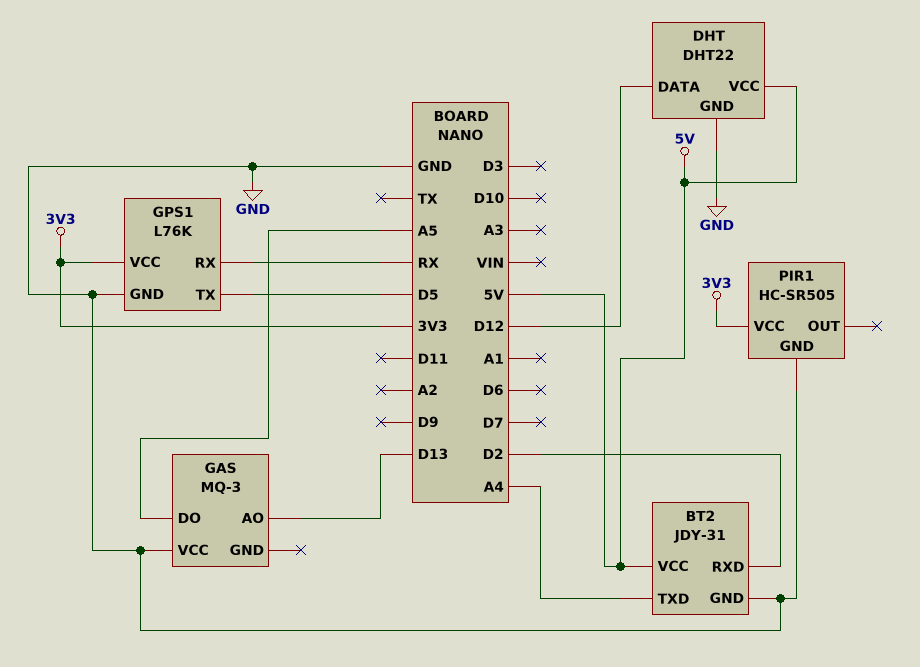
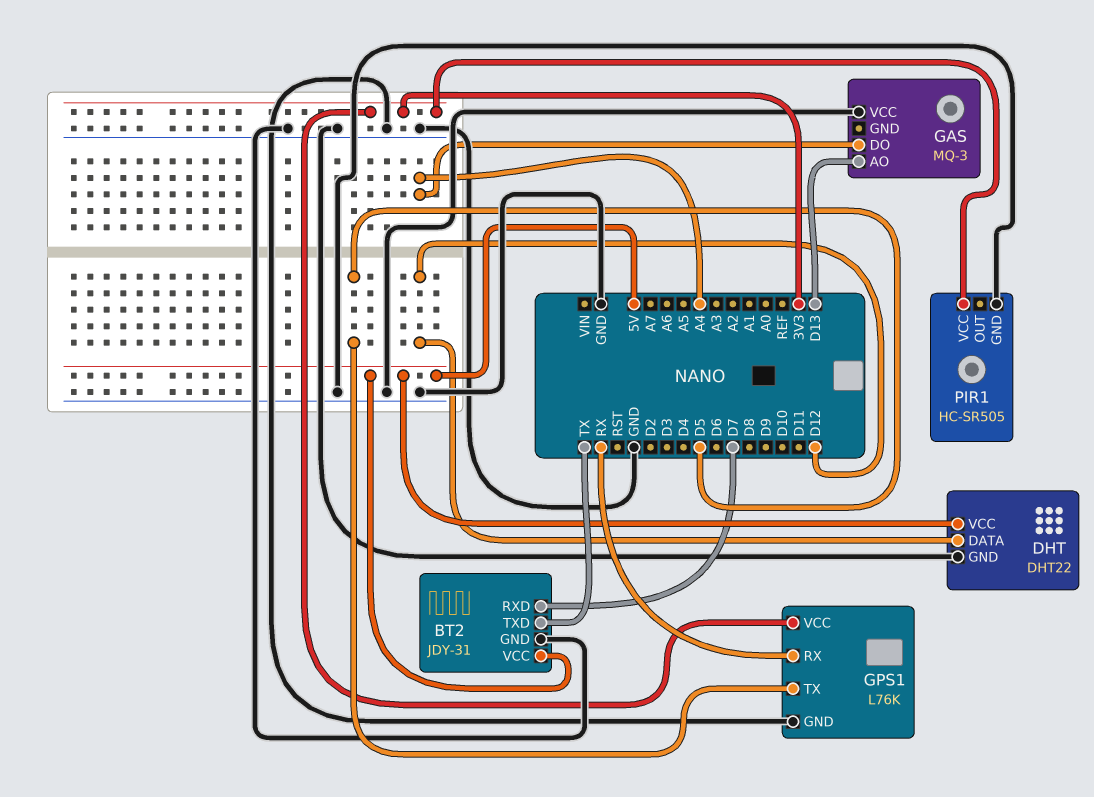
BT2 pin RXD: D2 -> D7
BT2 pin TXD: A4 -> TX
GAS pin DO: A5 -> A4

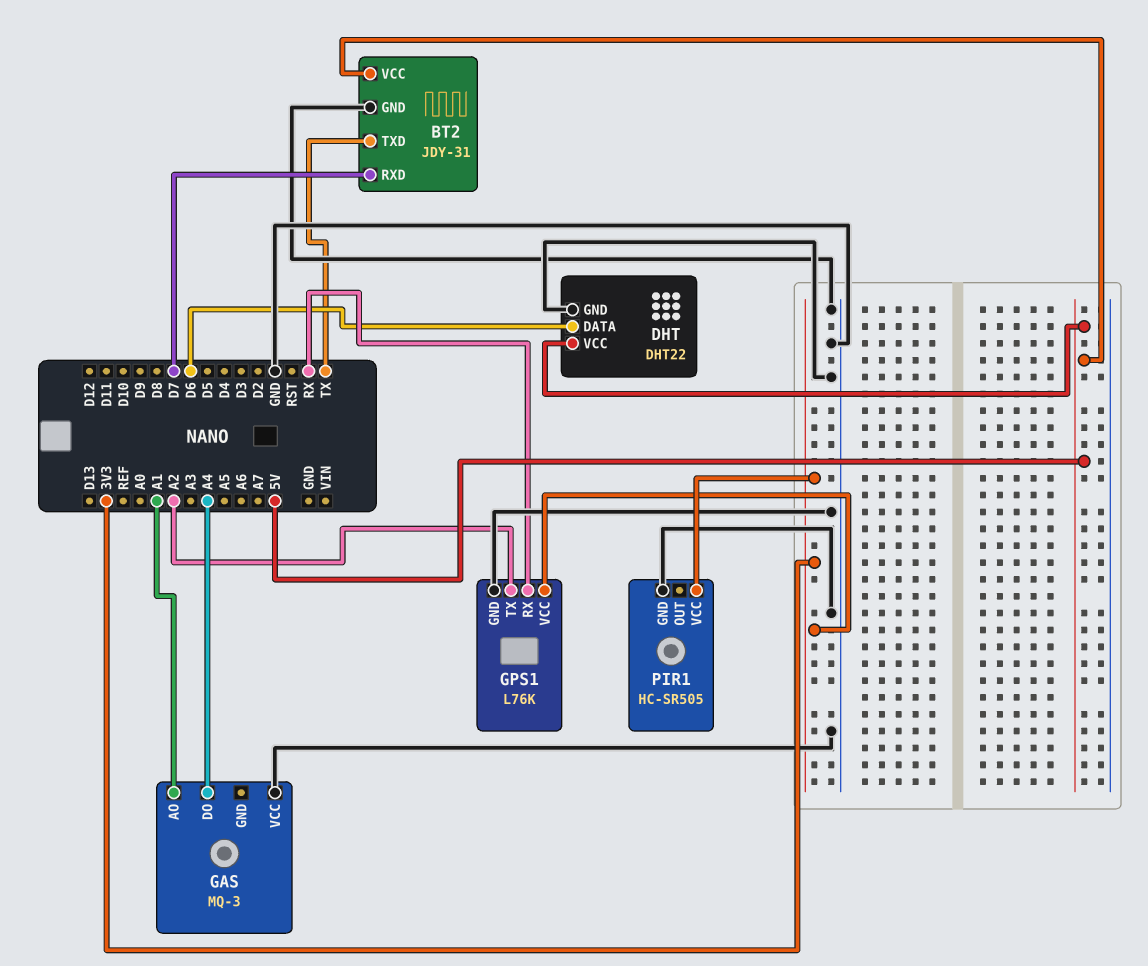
DHT pin DATA: D12 -> D6
GAS pin AO: D13 -> A1
GPS1 pin TX: D5 -> A2

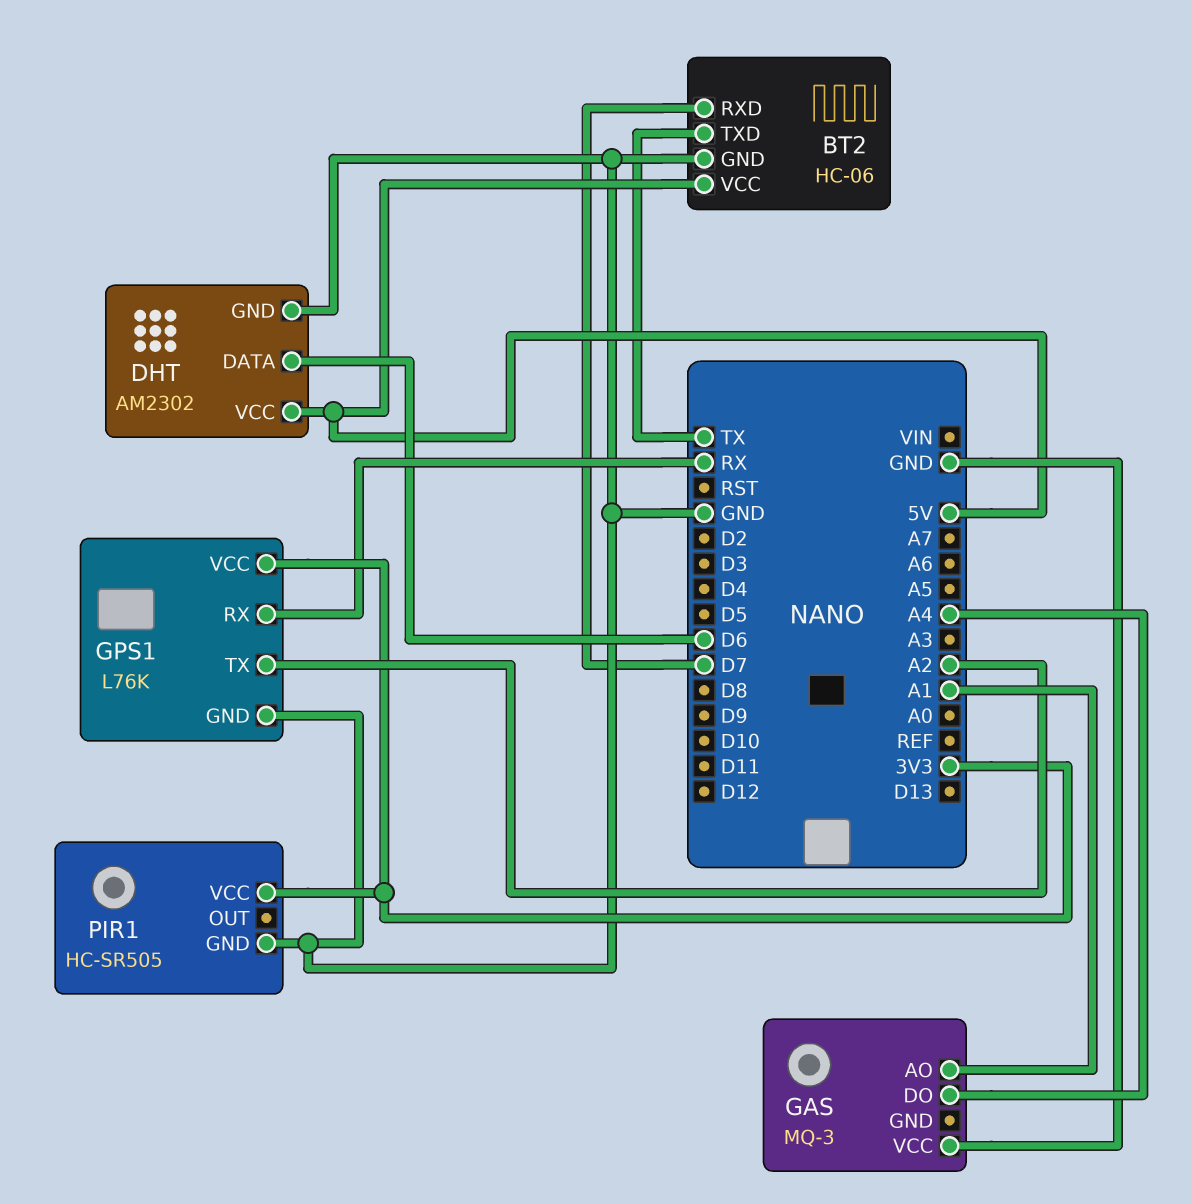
BT2: JDY-31 -> HC-06
DHT: DHT22 -> AM2302

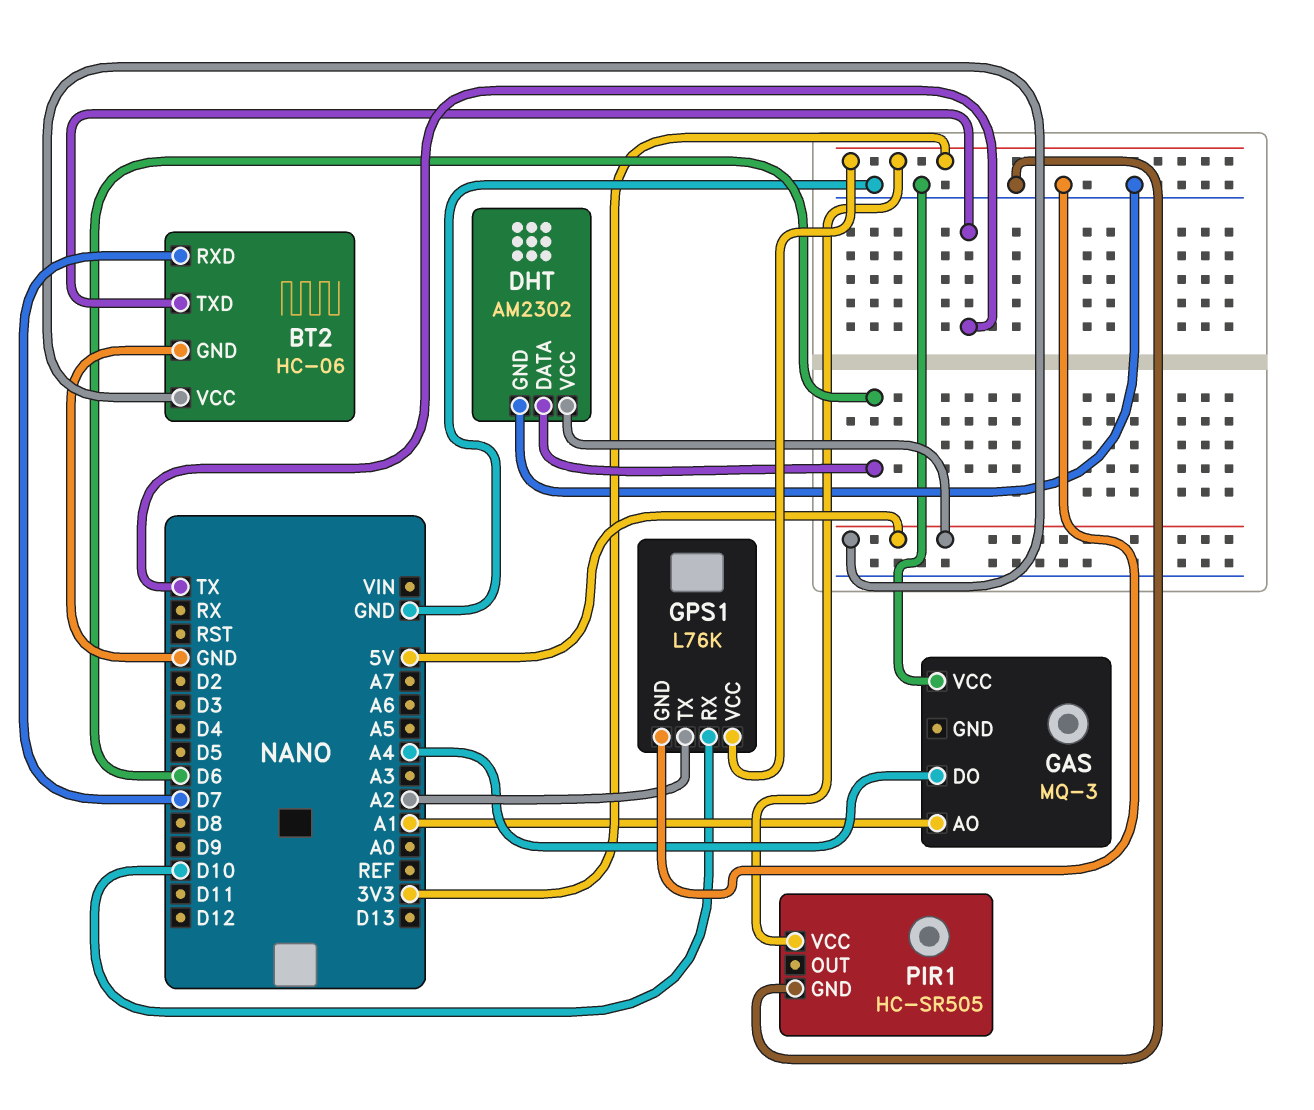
GPS1 pin RX: RX -> D10

